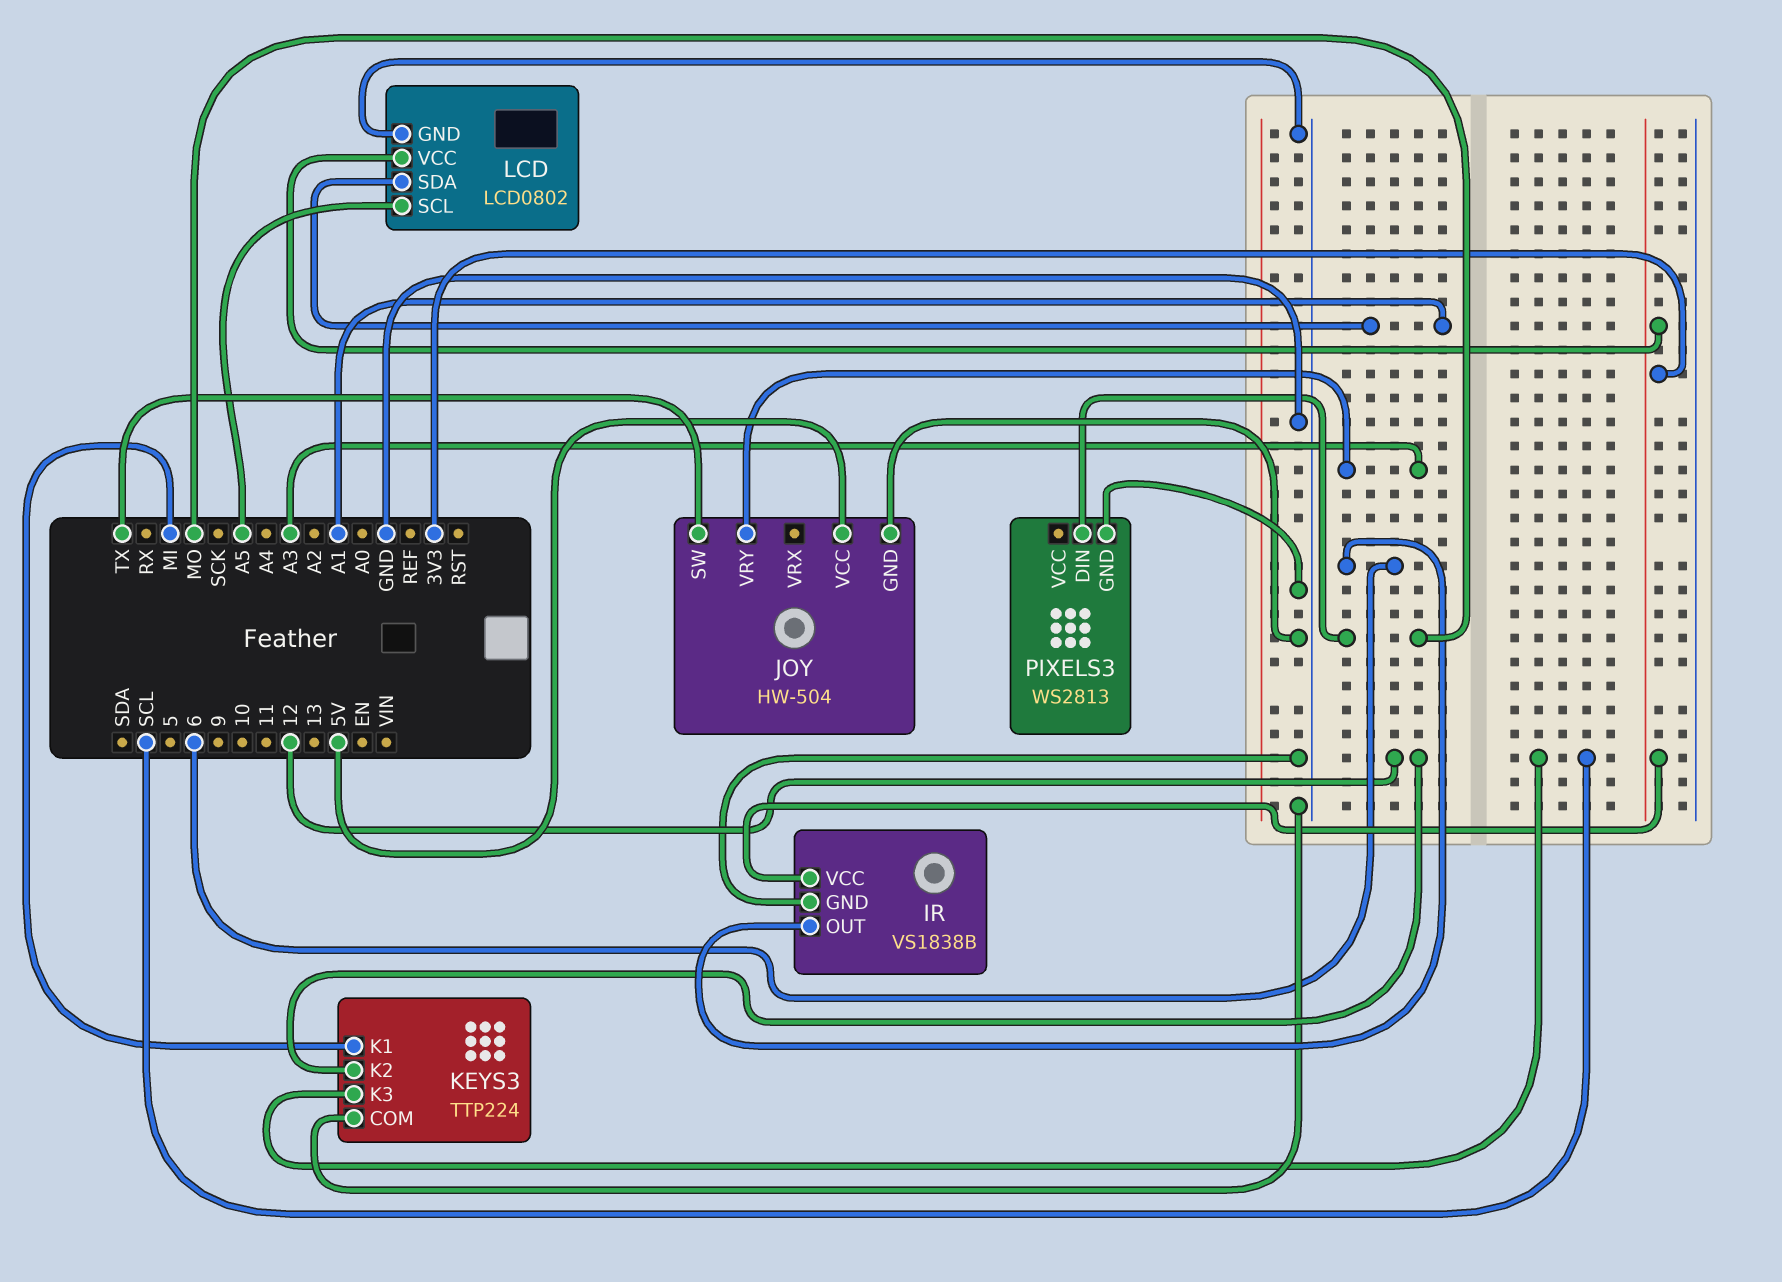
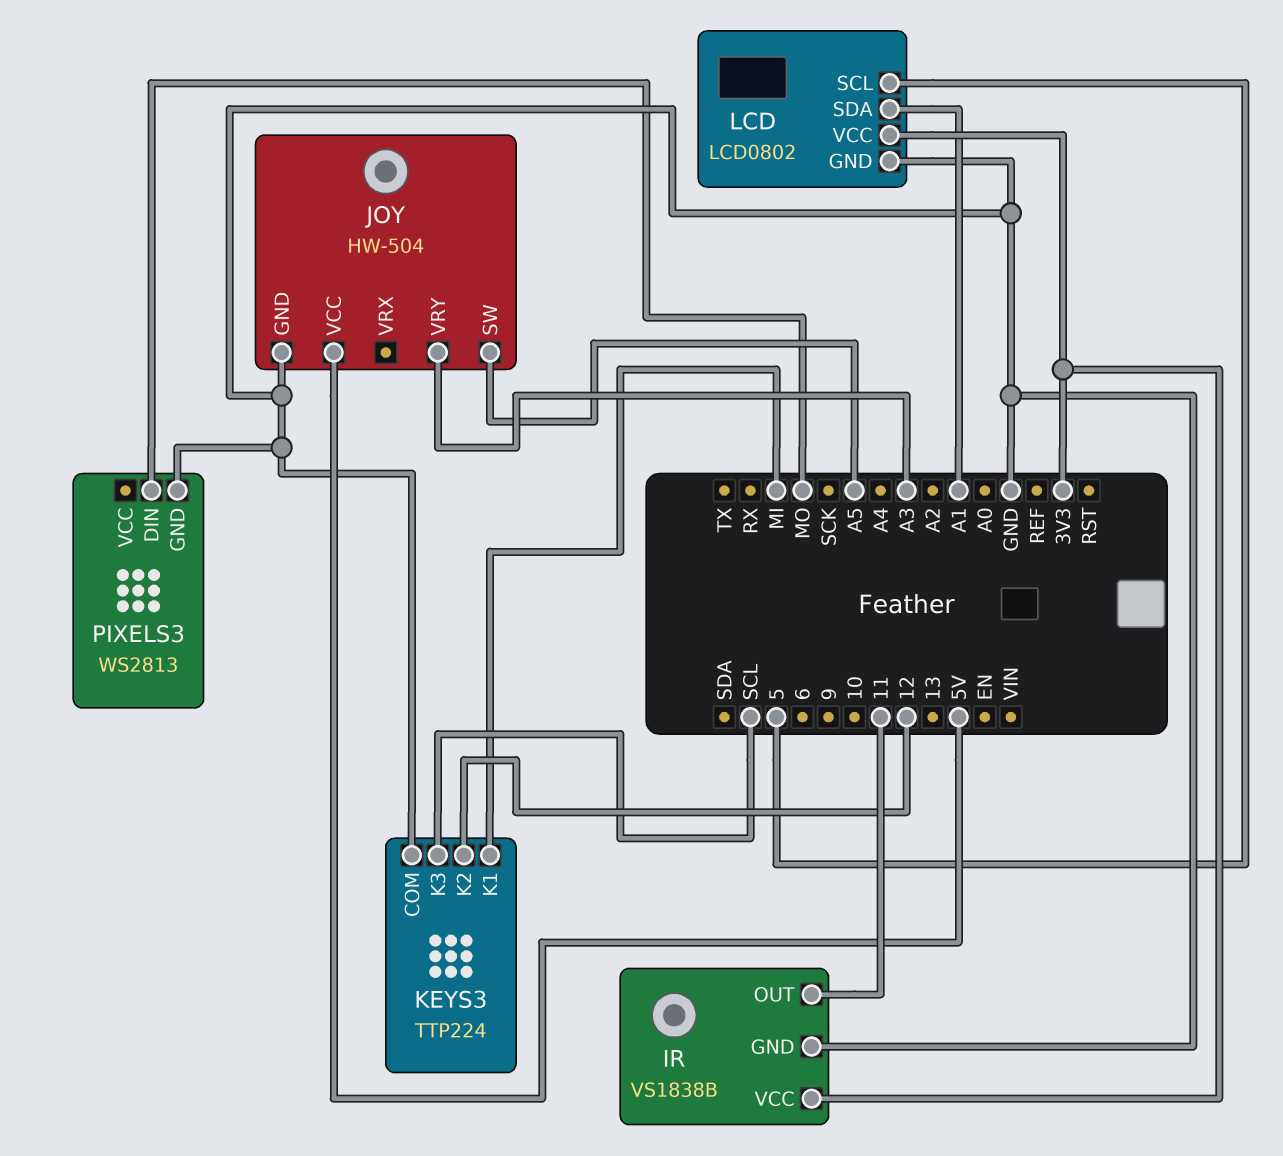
IR pin OUT: 6 -> 11
JOY pin SW: TX -> A5
LCD pin SCL: A5 -> 5

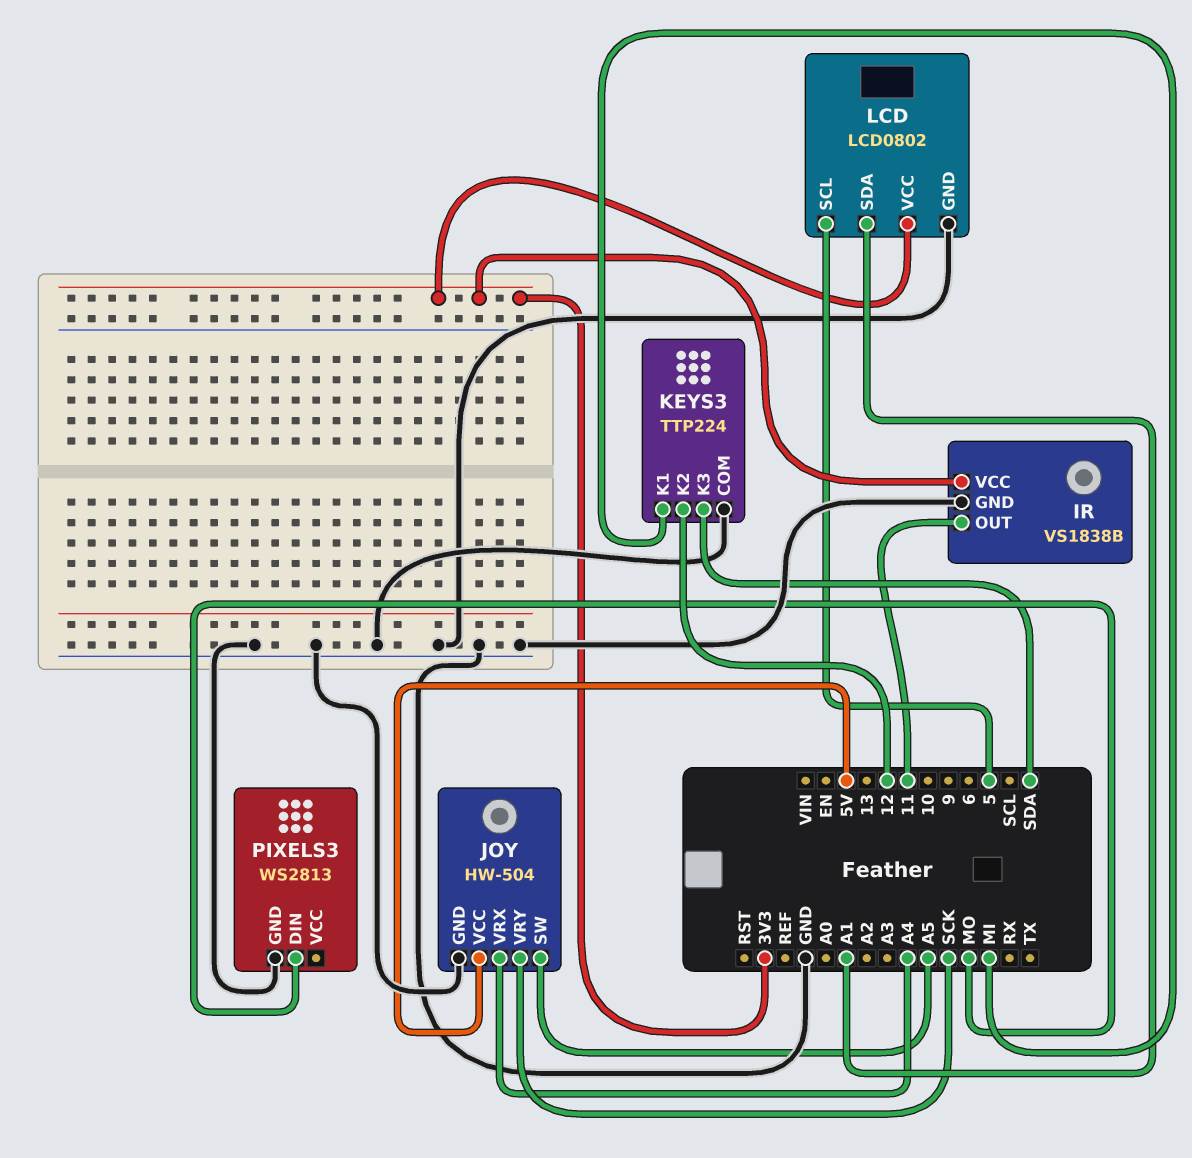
JOY pin VRX: none -> A4
JOY pin VRY: A3 -> SCK
KEYS3 pin K3: SCL -> SDA

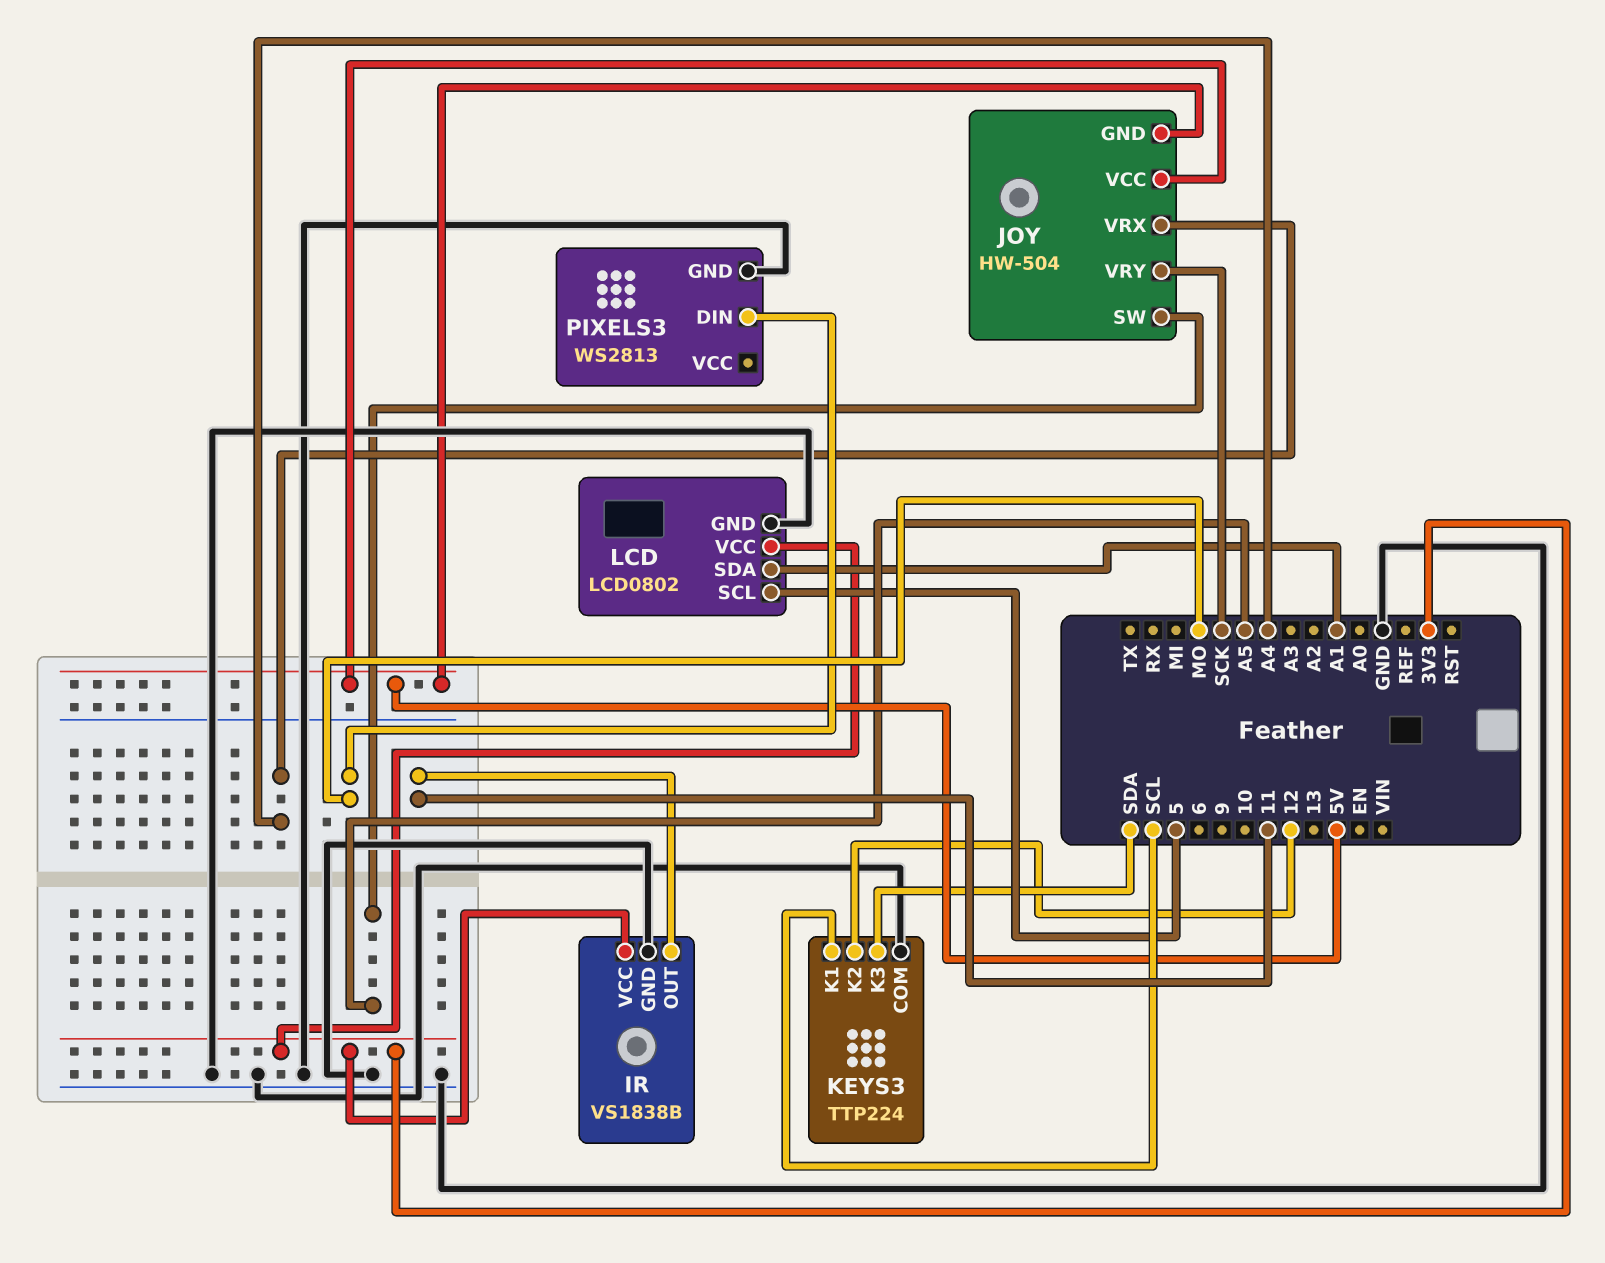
JOY pin GND: GND -> 5V
KEYS3 pin K1: MI -> SCL

